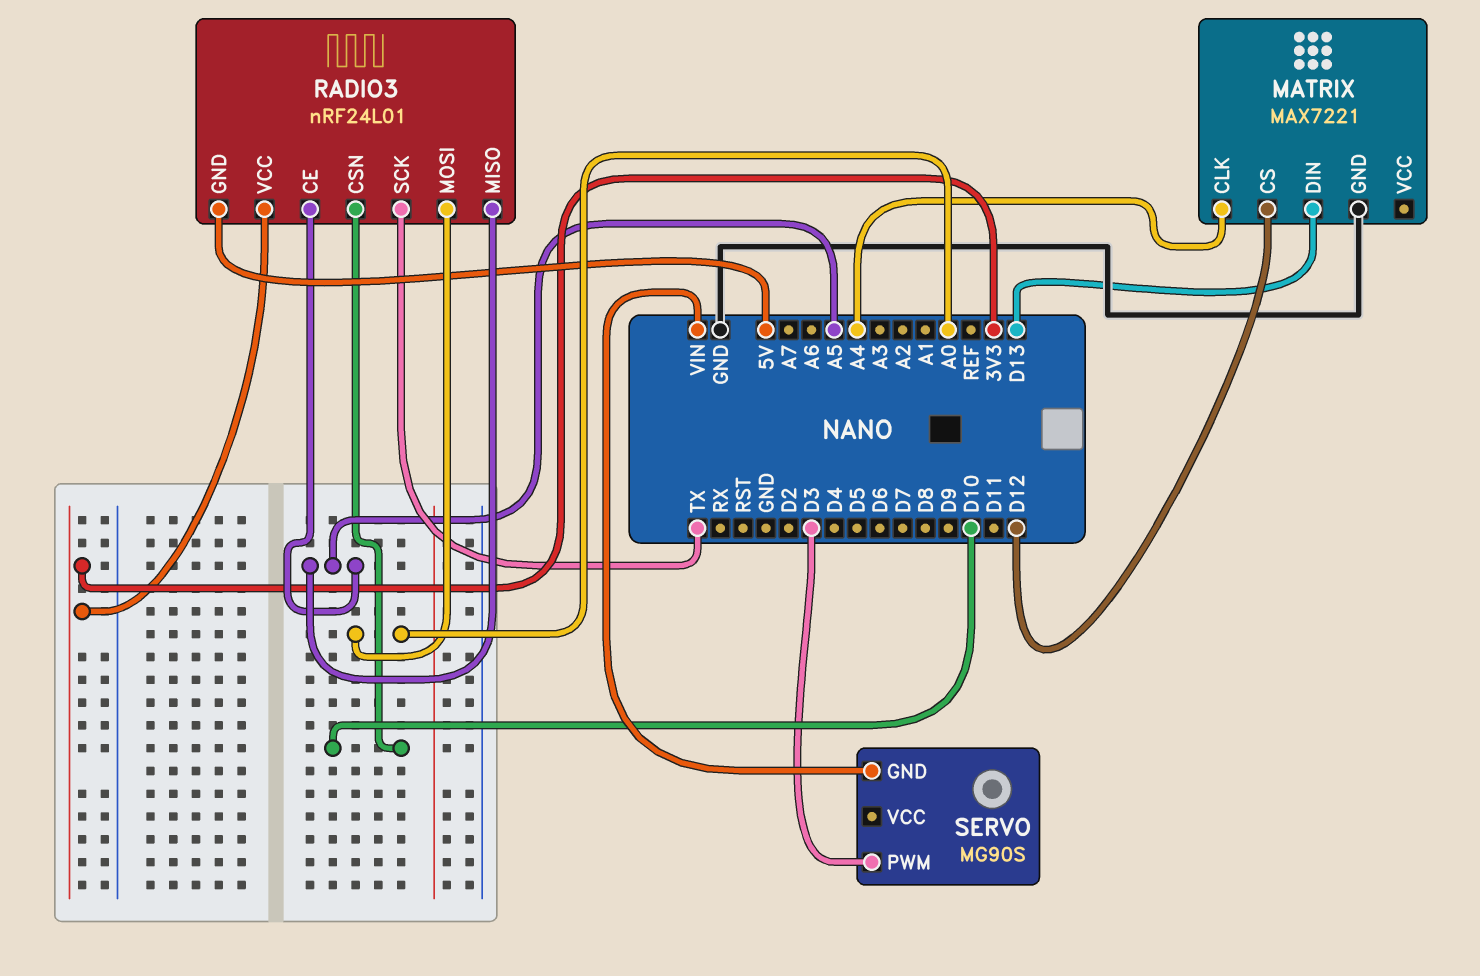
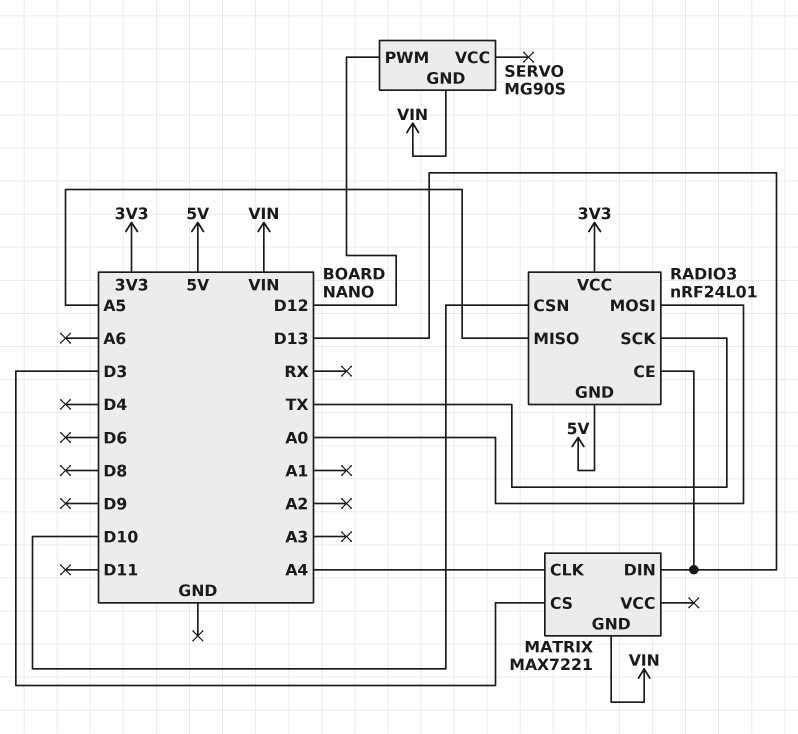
MATRIX pin CS: D12 -> D3
MATRIX pin GND: GND -> VIN
RADIO3 pin CE: A5 -> D13
SERVO pin PWM: D3 -> D12

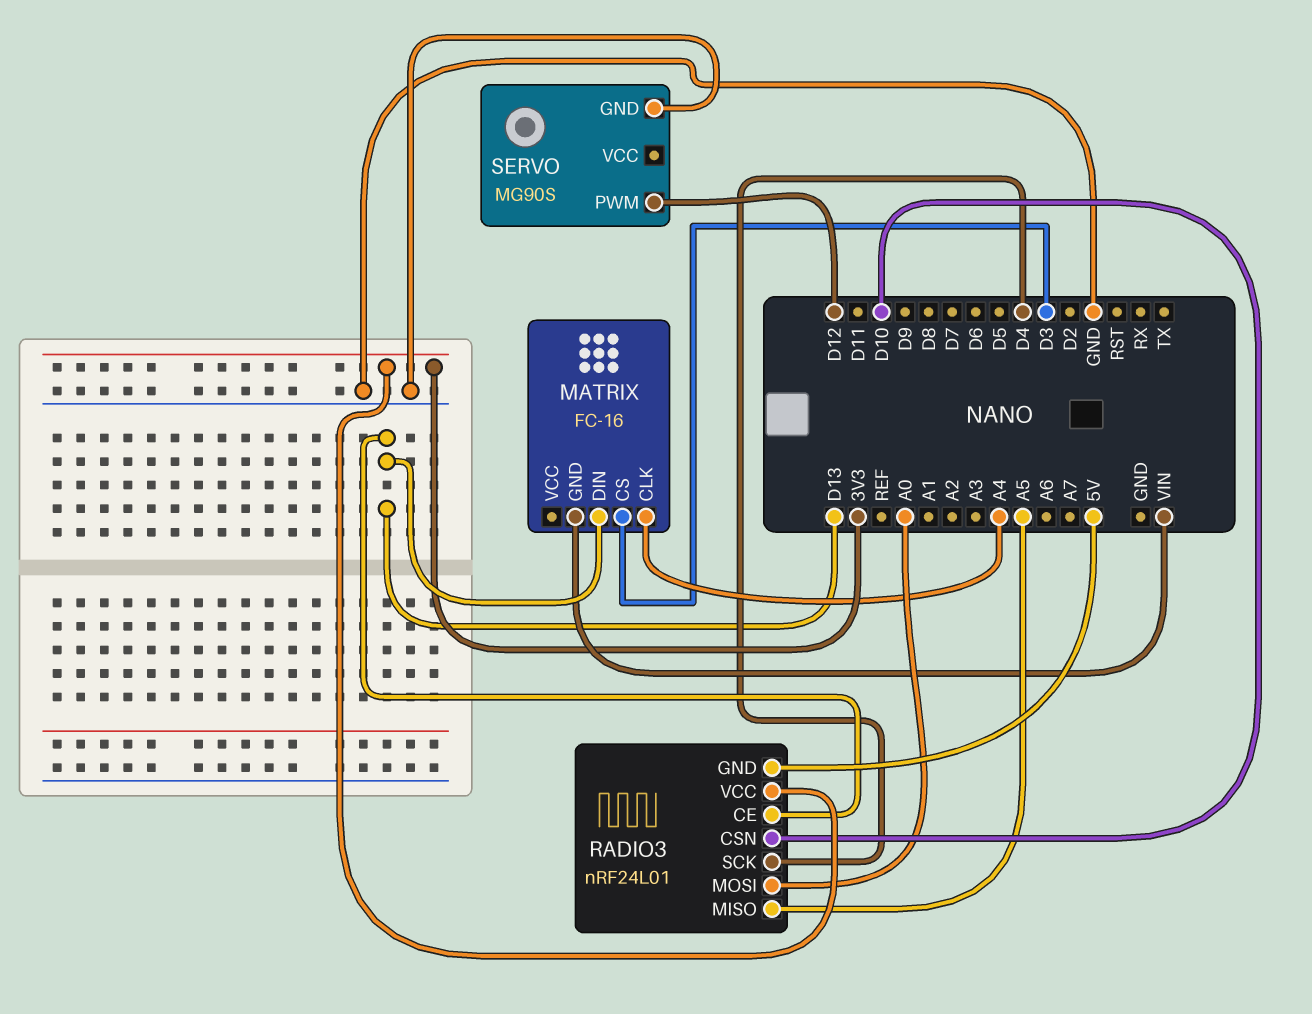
MATRIX: MAX7221 -> FC-16
RADIO3 pin SCK: TX -> D4
SERVO pin GND: VIN -> GND

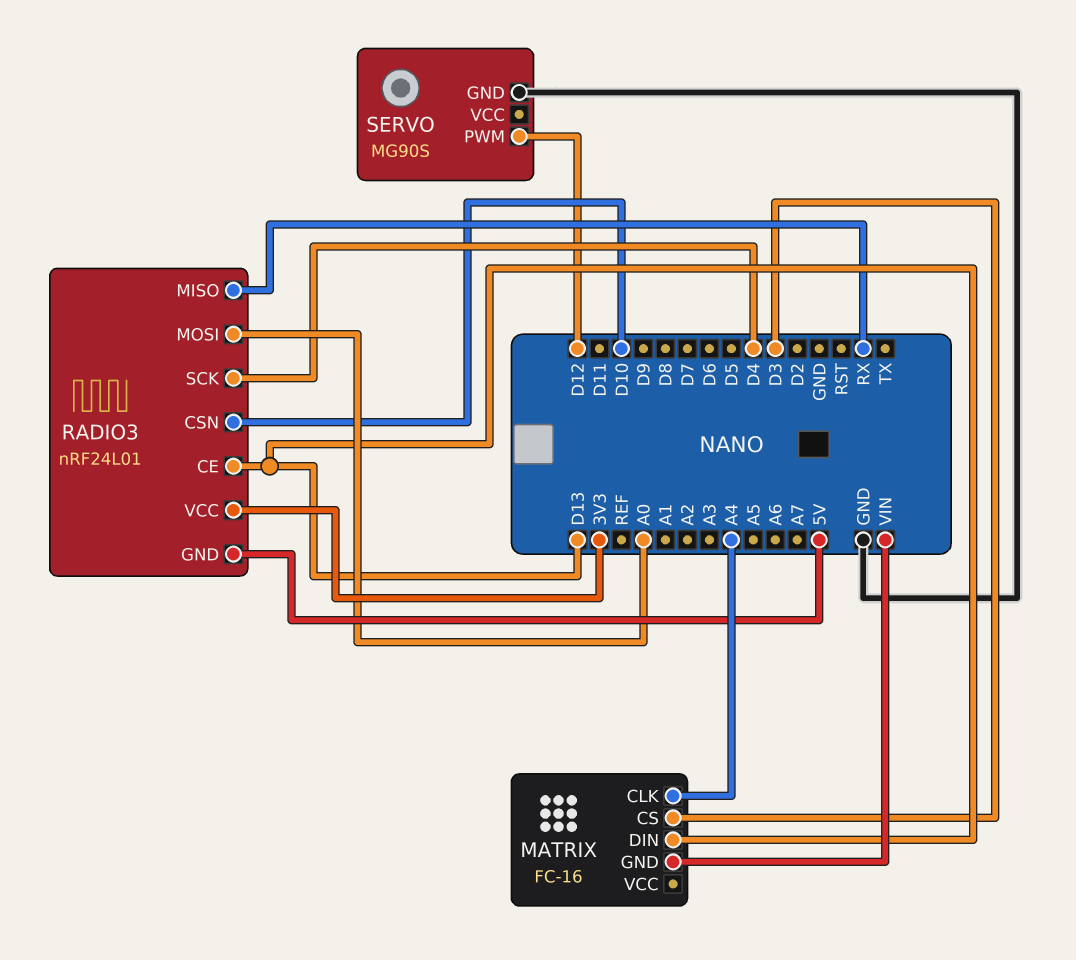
RADIO3 pin MISO: A5 -> RX

